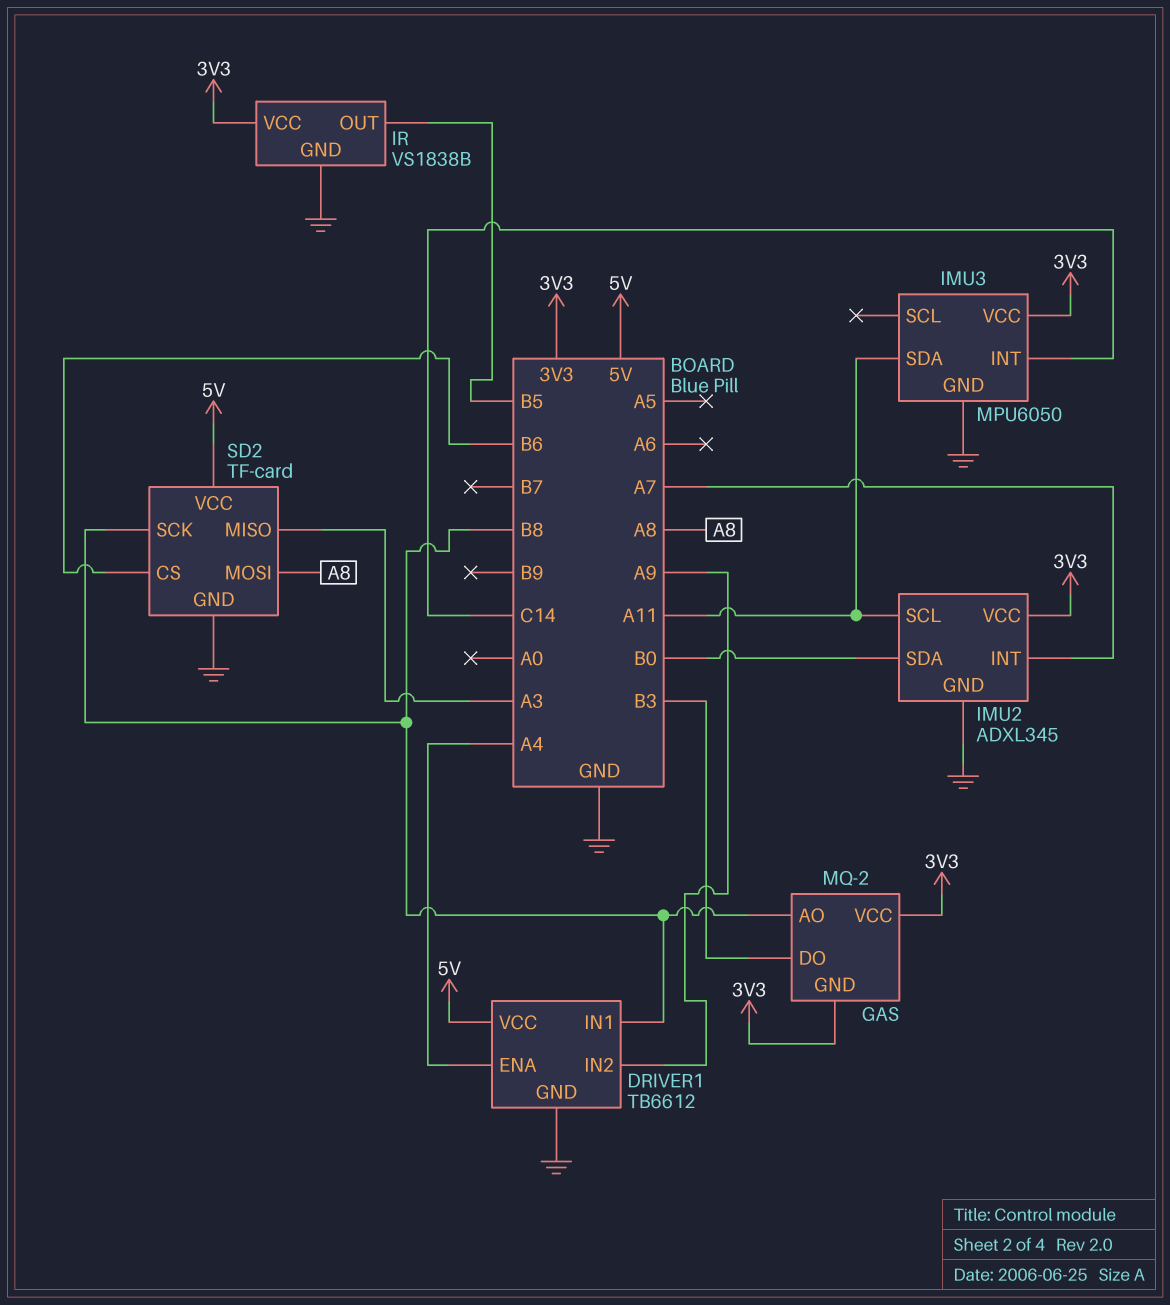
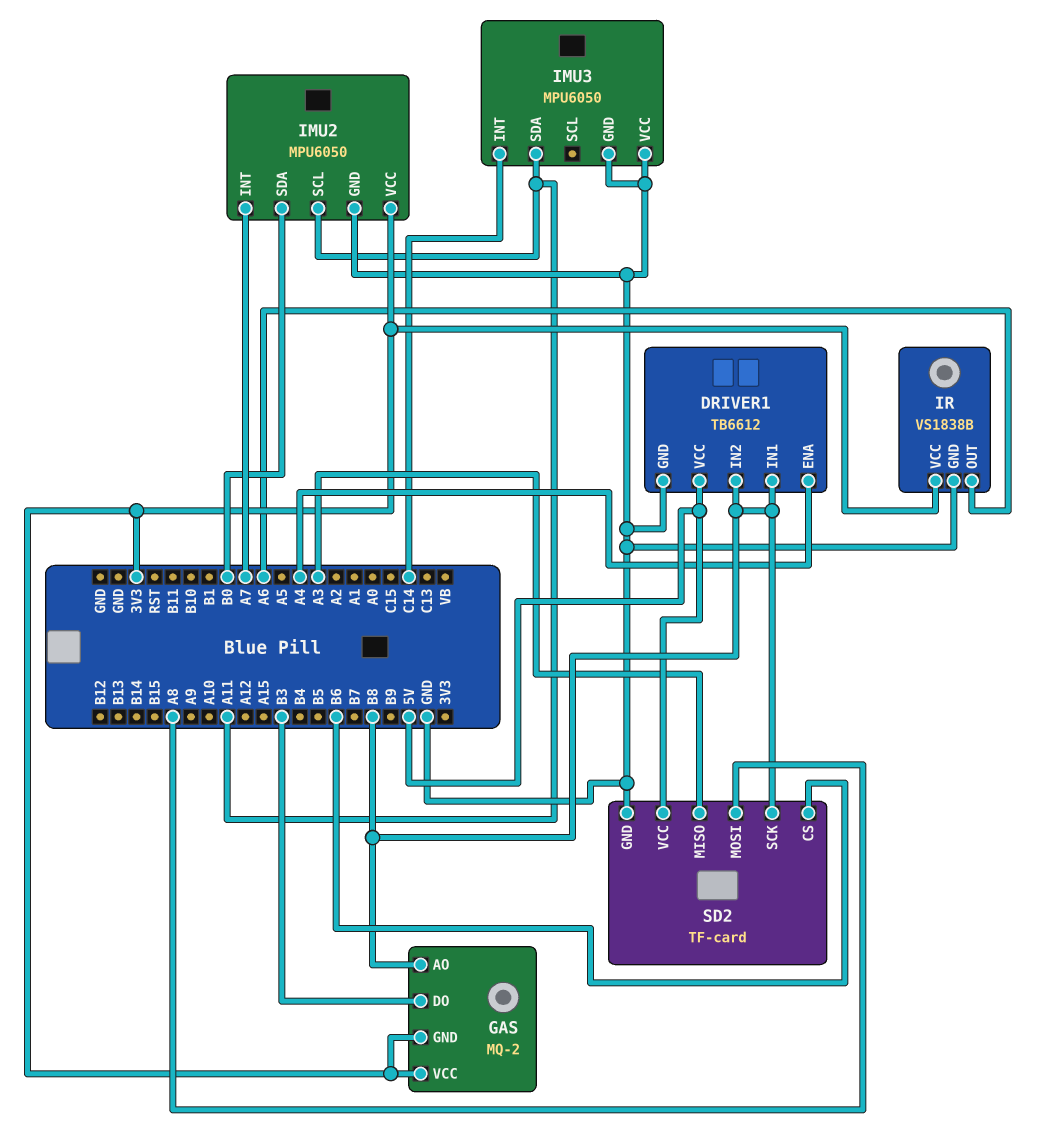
DRIVER1 pin IN2: A9 -> B8
IMU2: ADXL345 -> MPU6050
IMU3 pin VCC: 3V3 -> GND
IR pin OUT: B5 -> A6

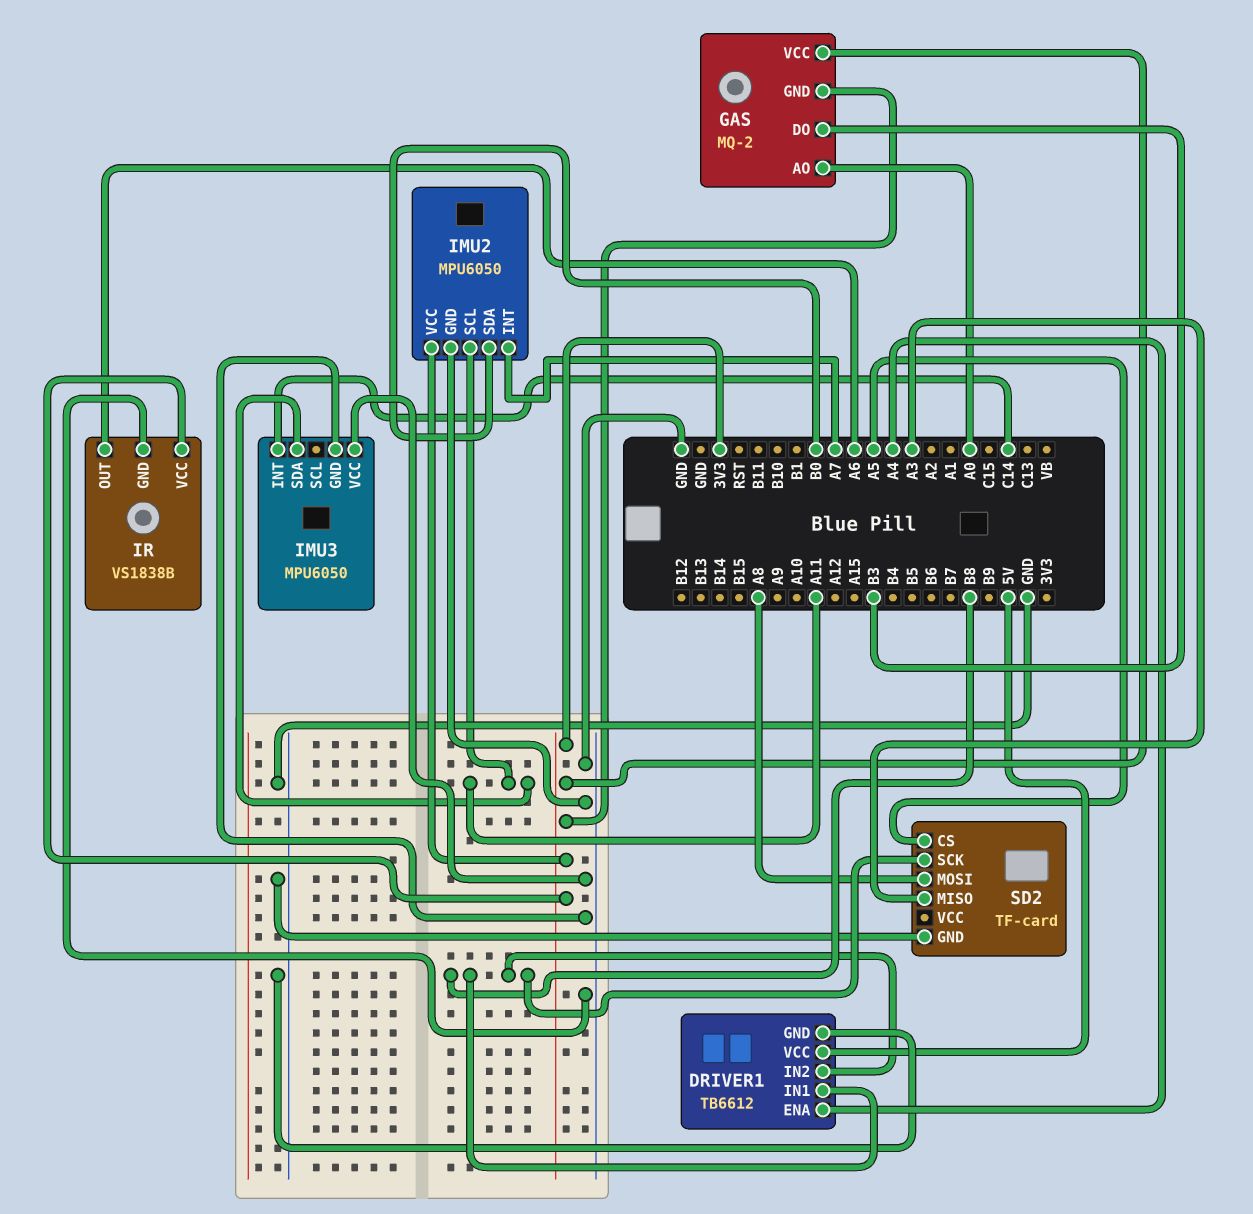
GAS pin AO: B8 -> A0
SD2 pin CS: B6 -> A5
SD2 pin VCC: 5V -> none

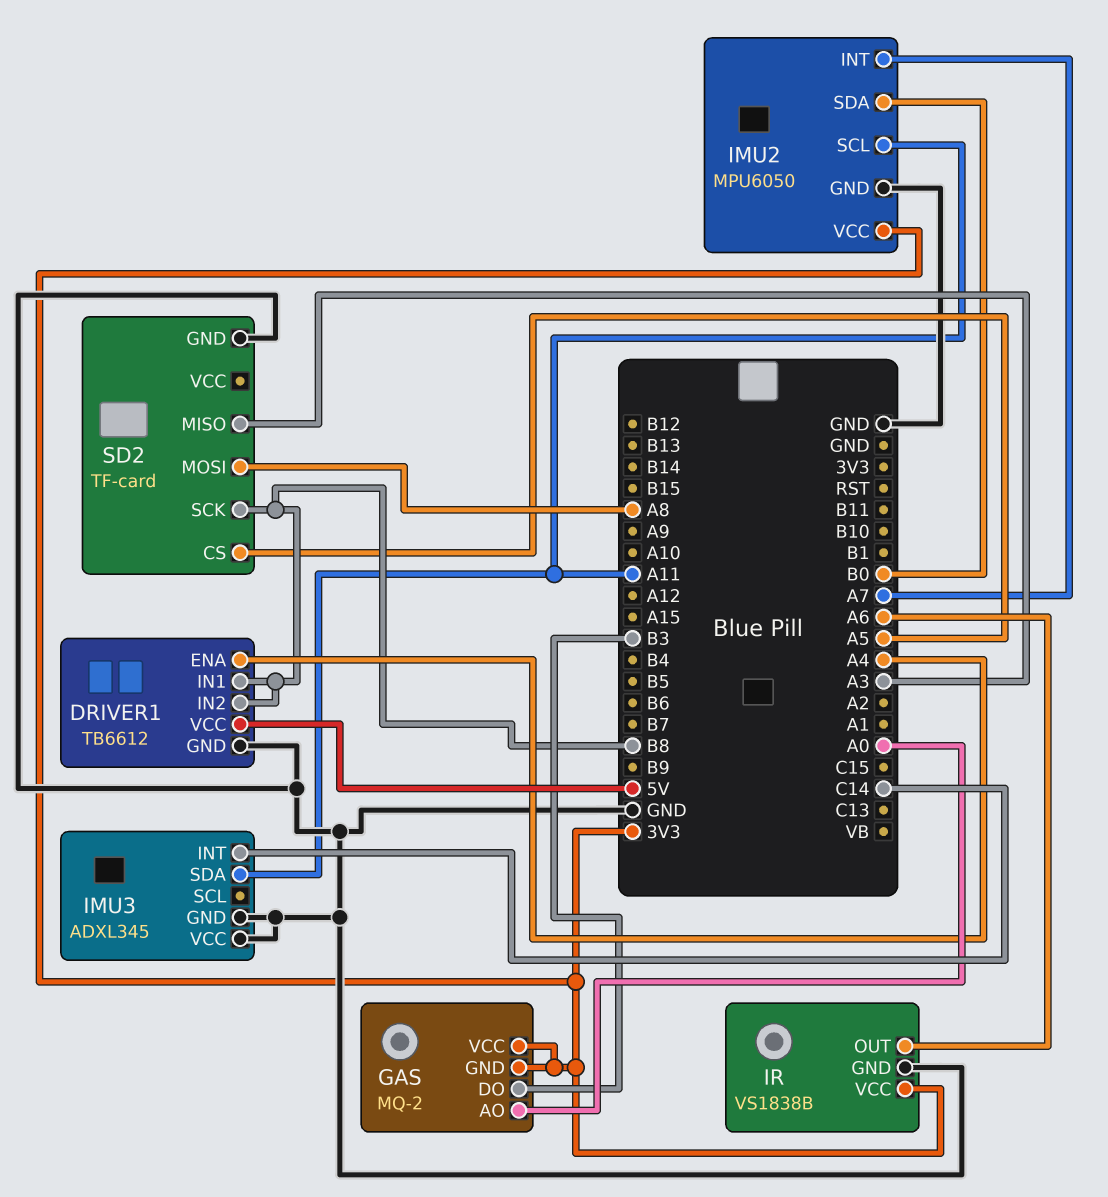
IMU3: MPU6050 -> ADXL345

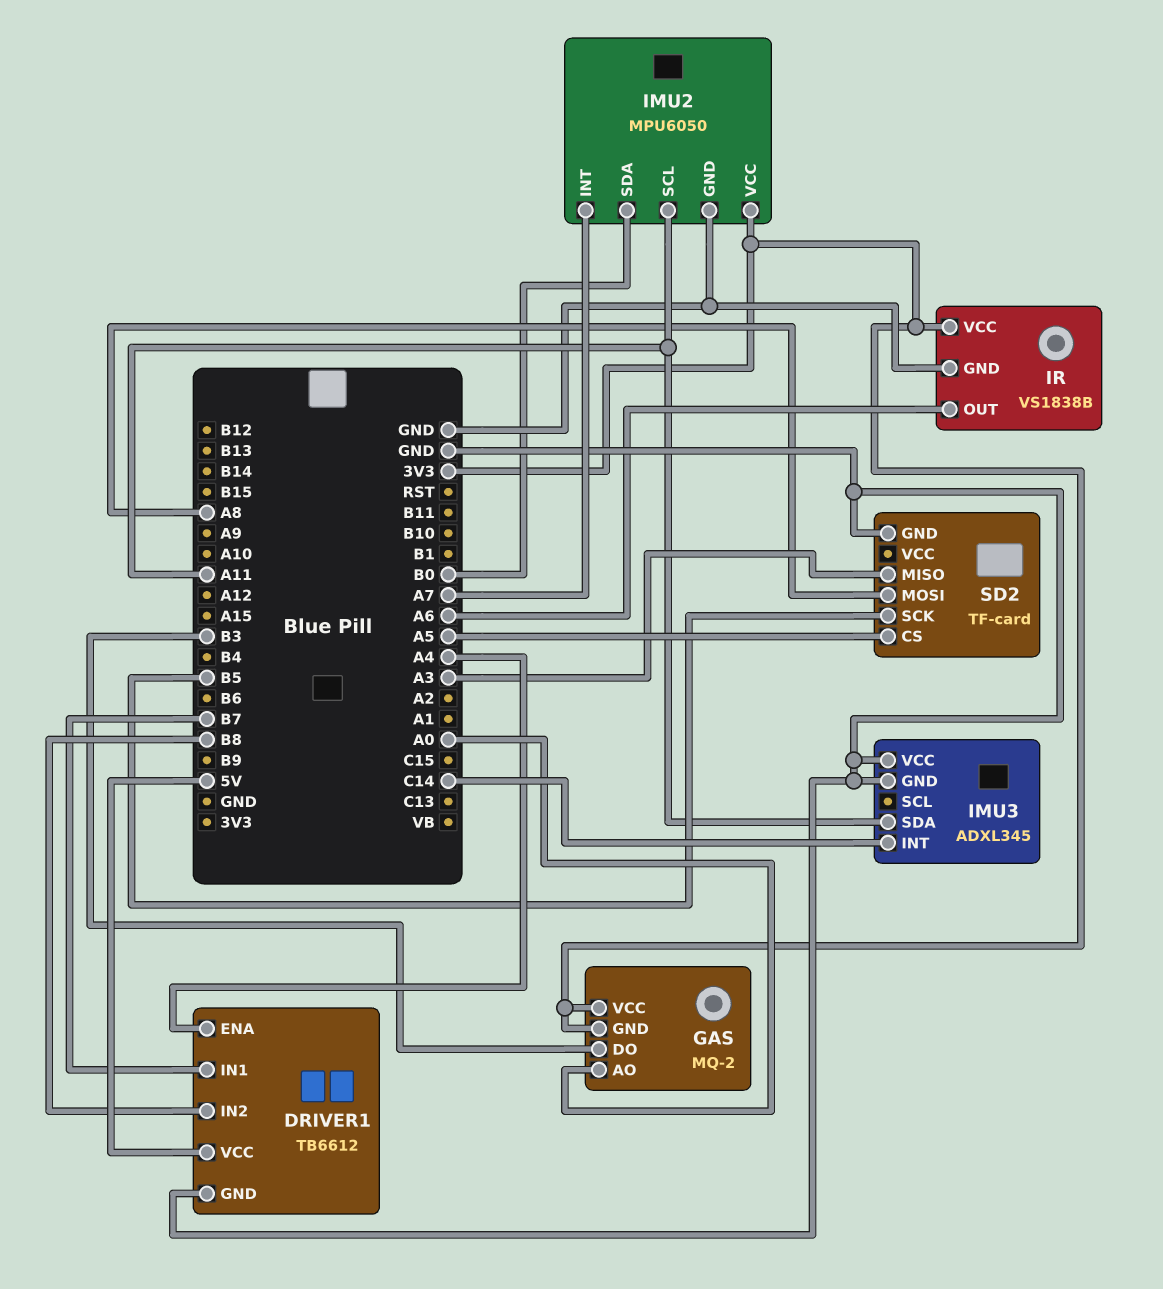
DRIVER1 pin IN1: B8 -> B7
SD2 pin SCK: B8 -> B5

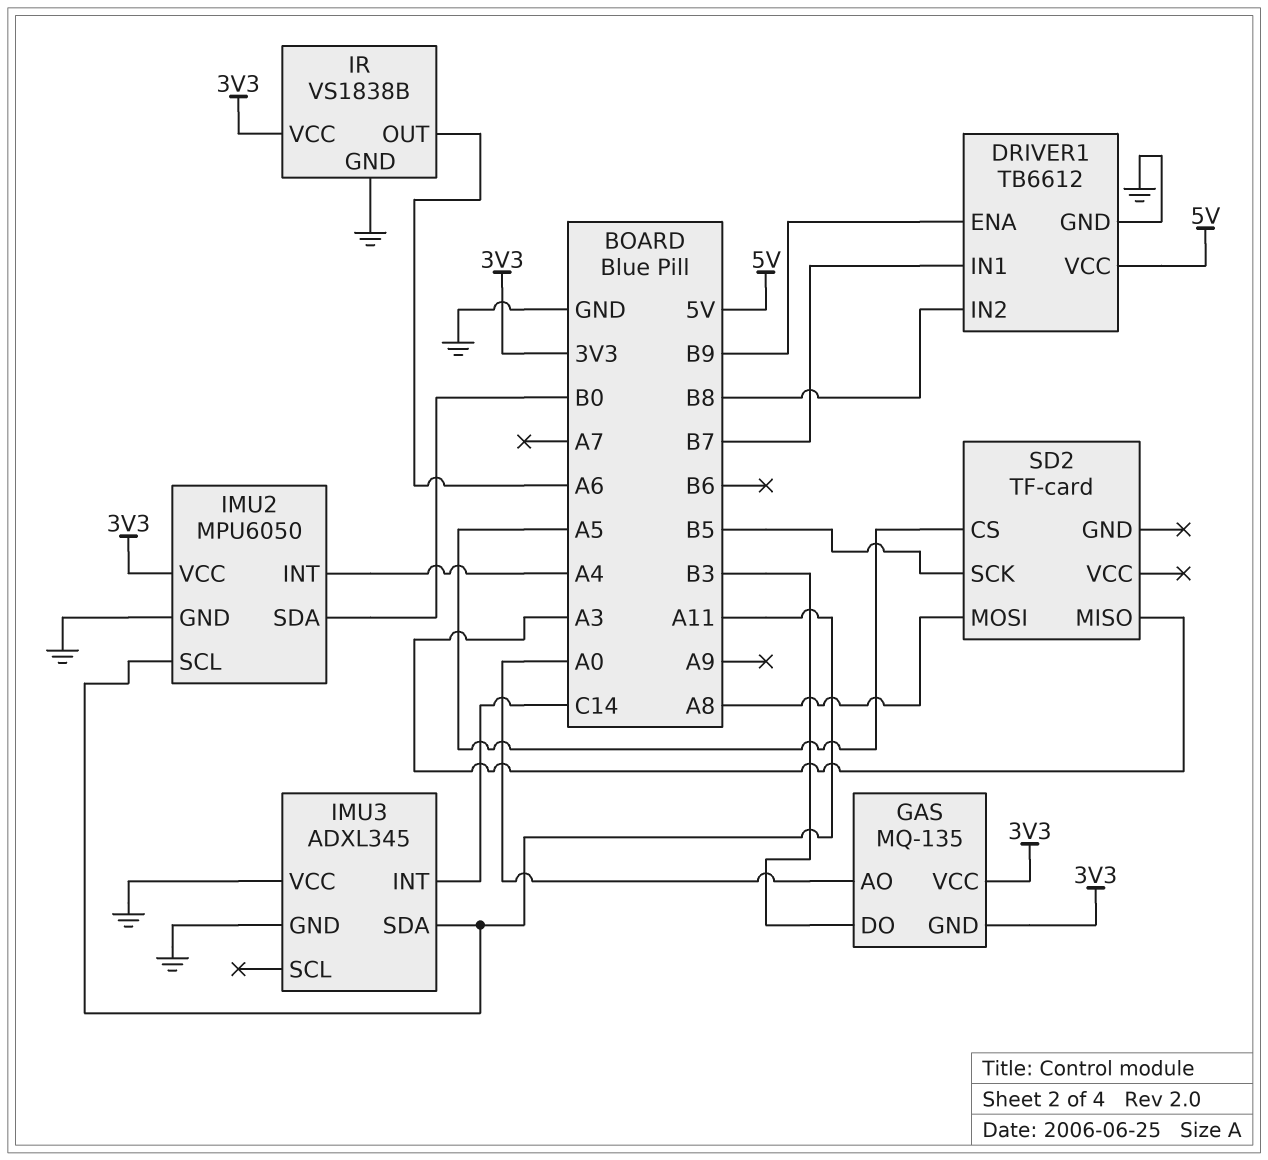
DRIVER1 pin ENA: A4 -> B9
GAS: MQ-2 -> MQ-135
IMU2 pin INT: A7 -> A4
SD2 pin GND: GND -> none

